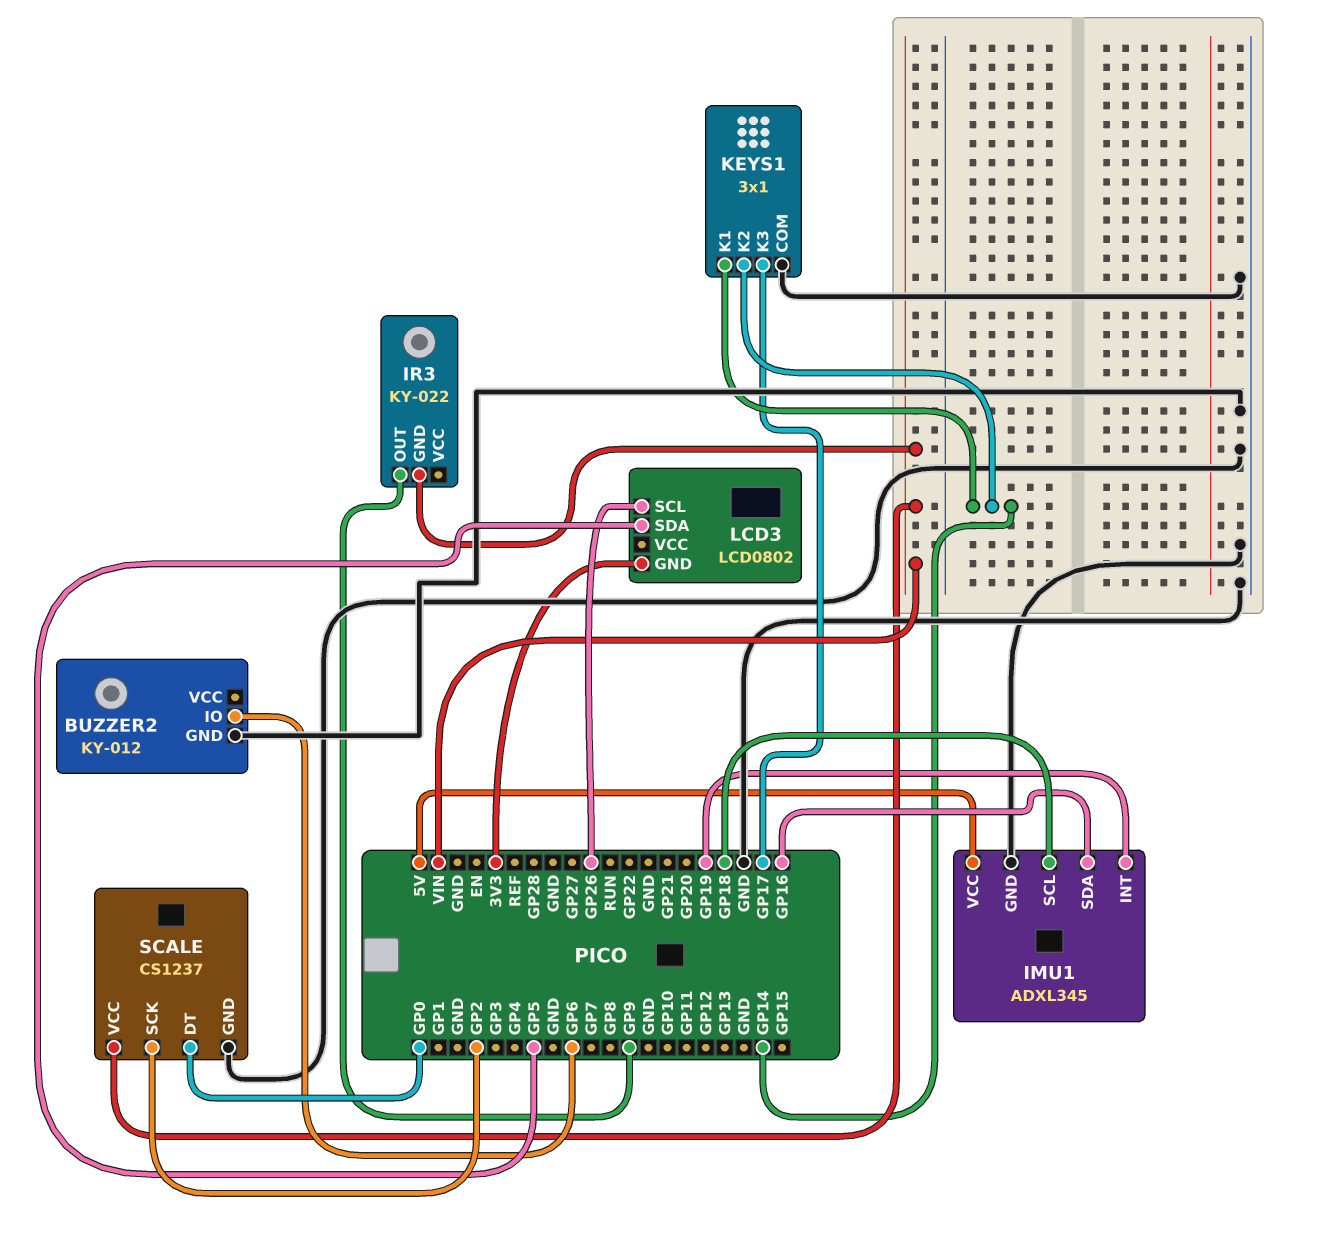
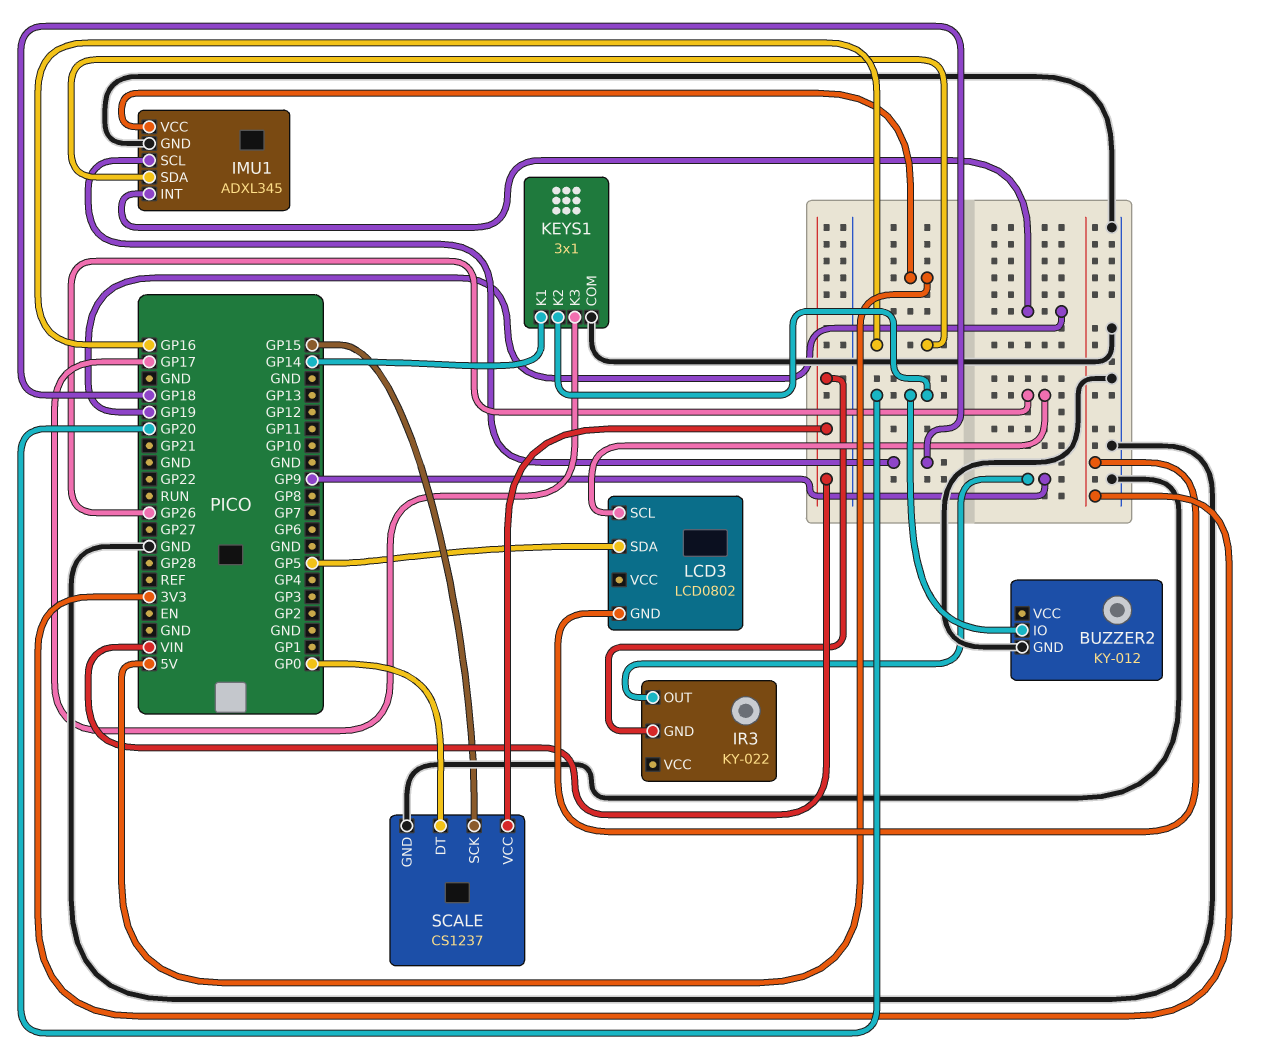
BUZZER2 pin IO: GP6 -> GP20
KEYS1 pin K2: GP14 -> GP20
SCALE pin SCK: GP2 -> GP15

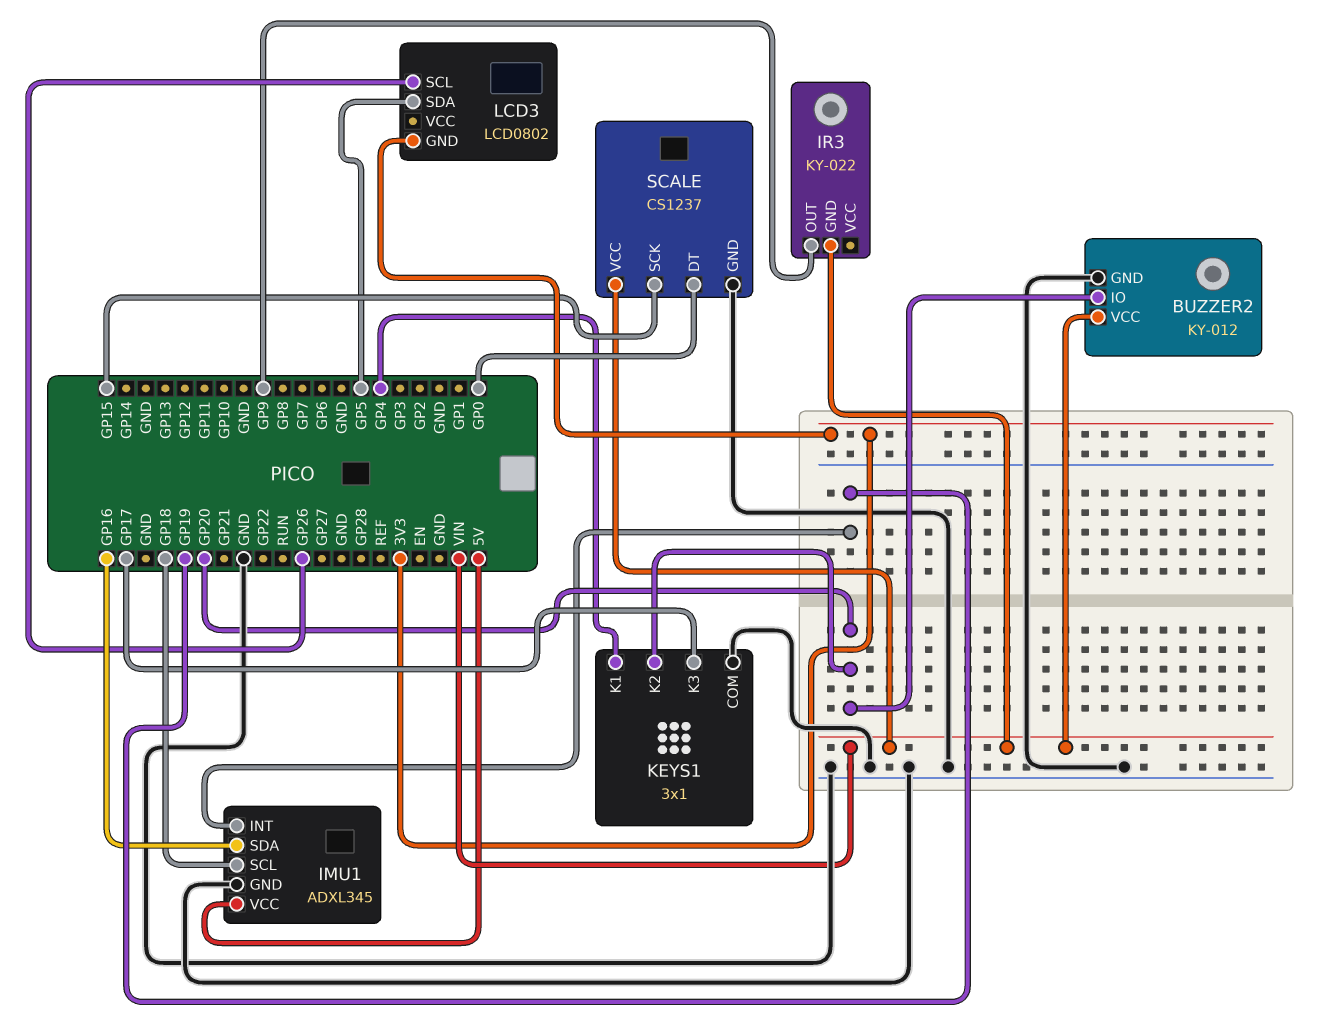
BUZZER2 pin VCC: none -> VIN
KEYS1 pin K1: GP14 -> GP4

